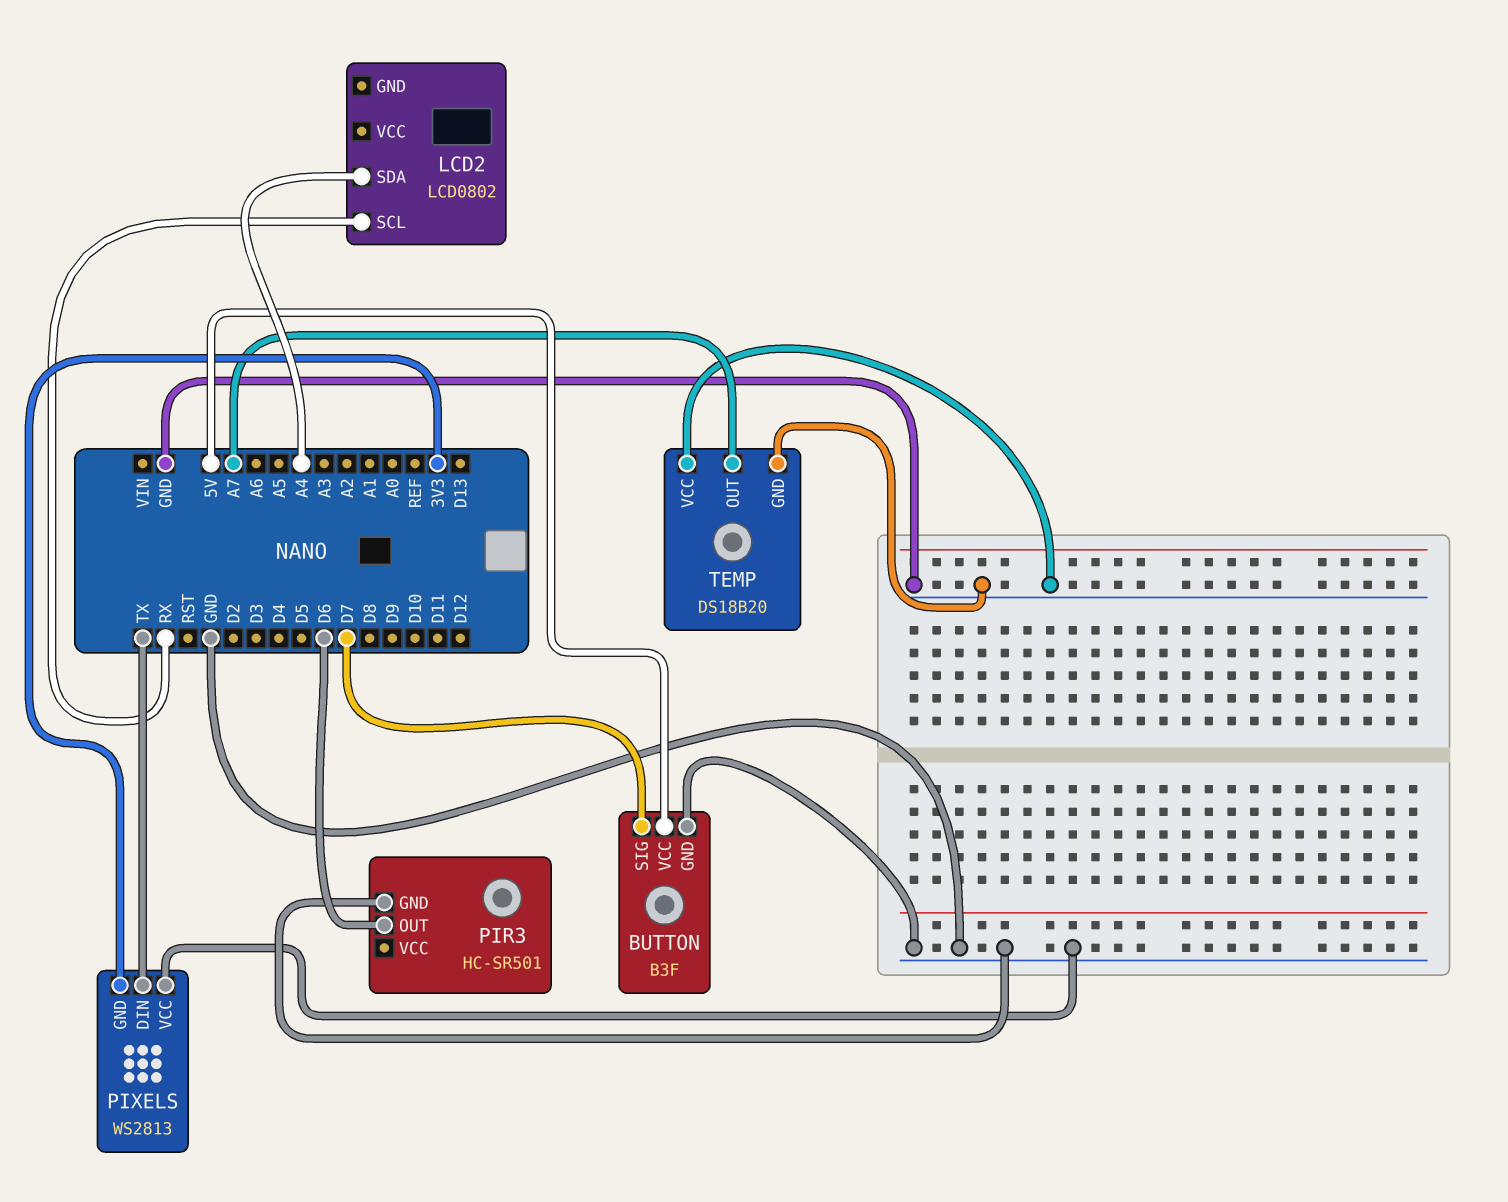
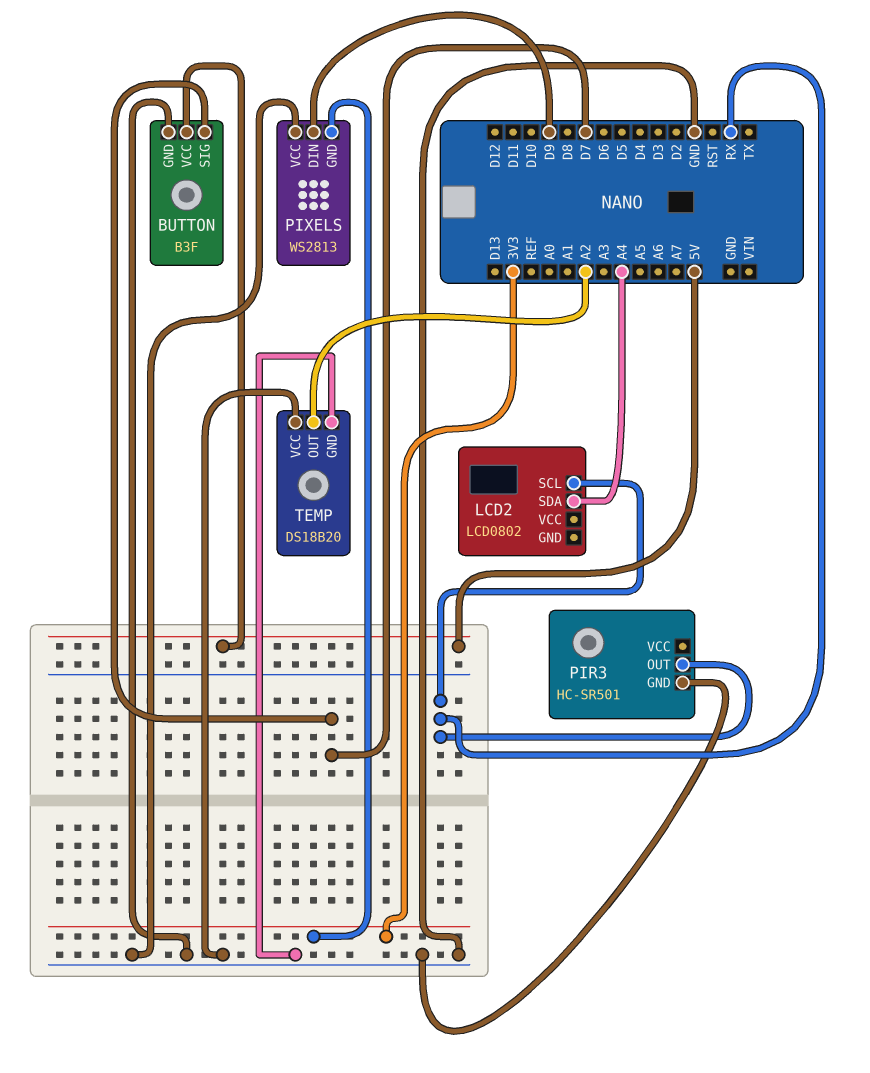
PIR3 pin OUT: D6 -> RX
PIXELS pin DIN: TX -> D9
TEMP pin OUT: A7 -> A2

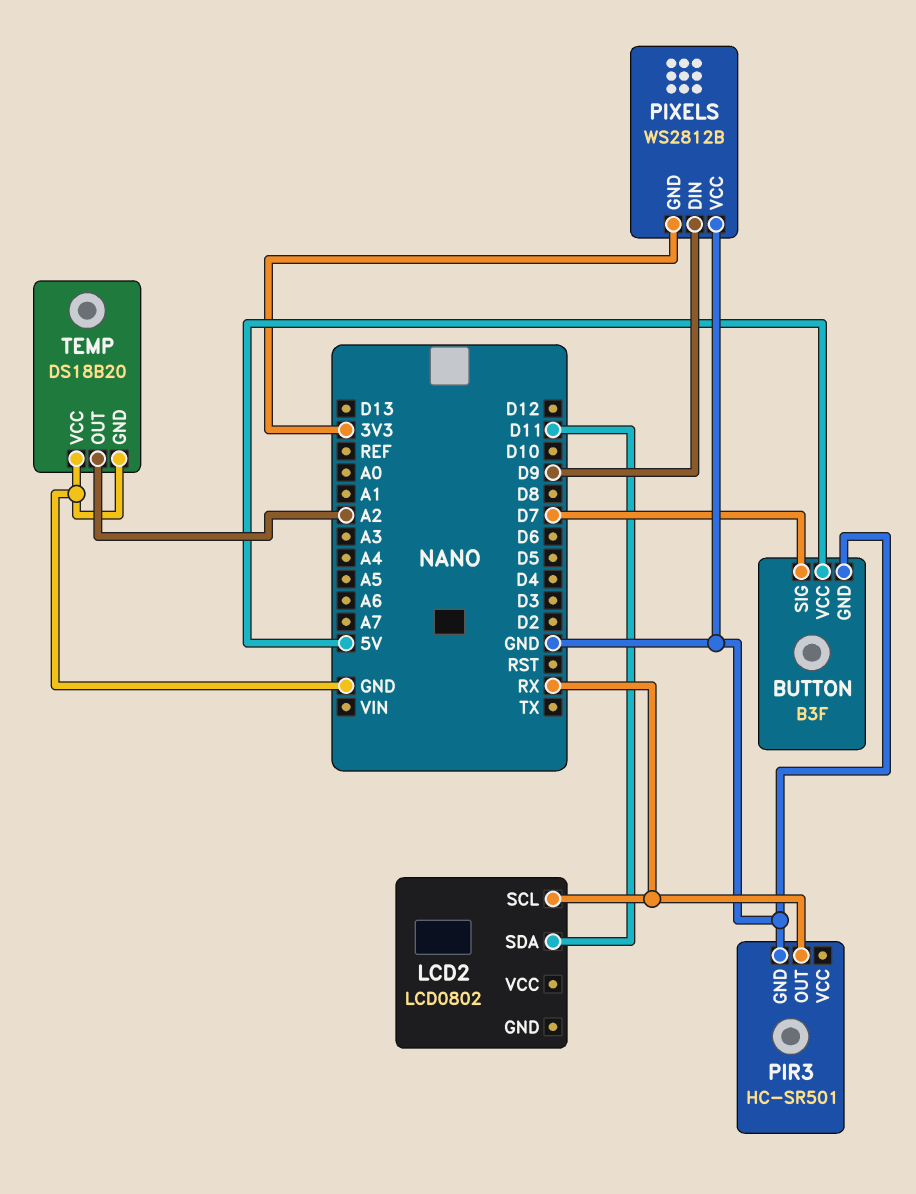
LCD2 pin SDA: A4 -> D11
PIXELS: WS2813 -> WS2812B

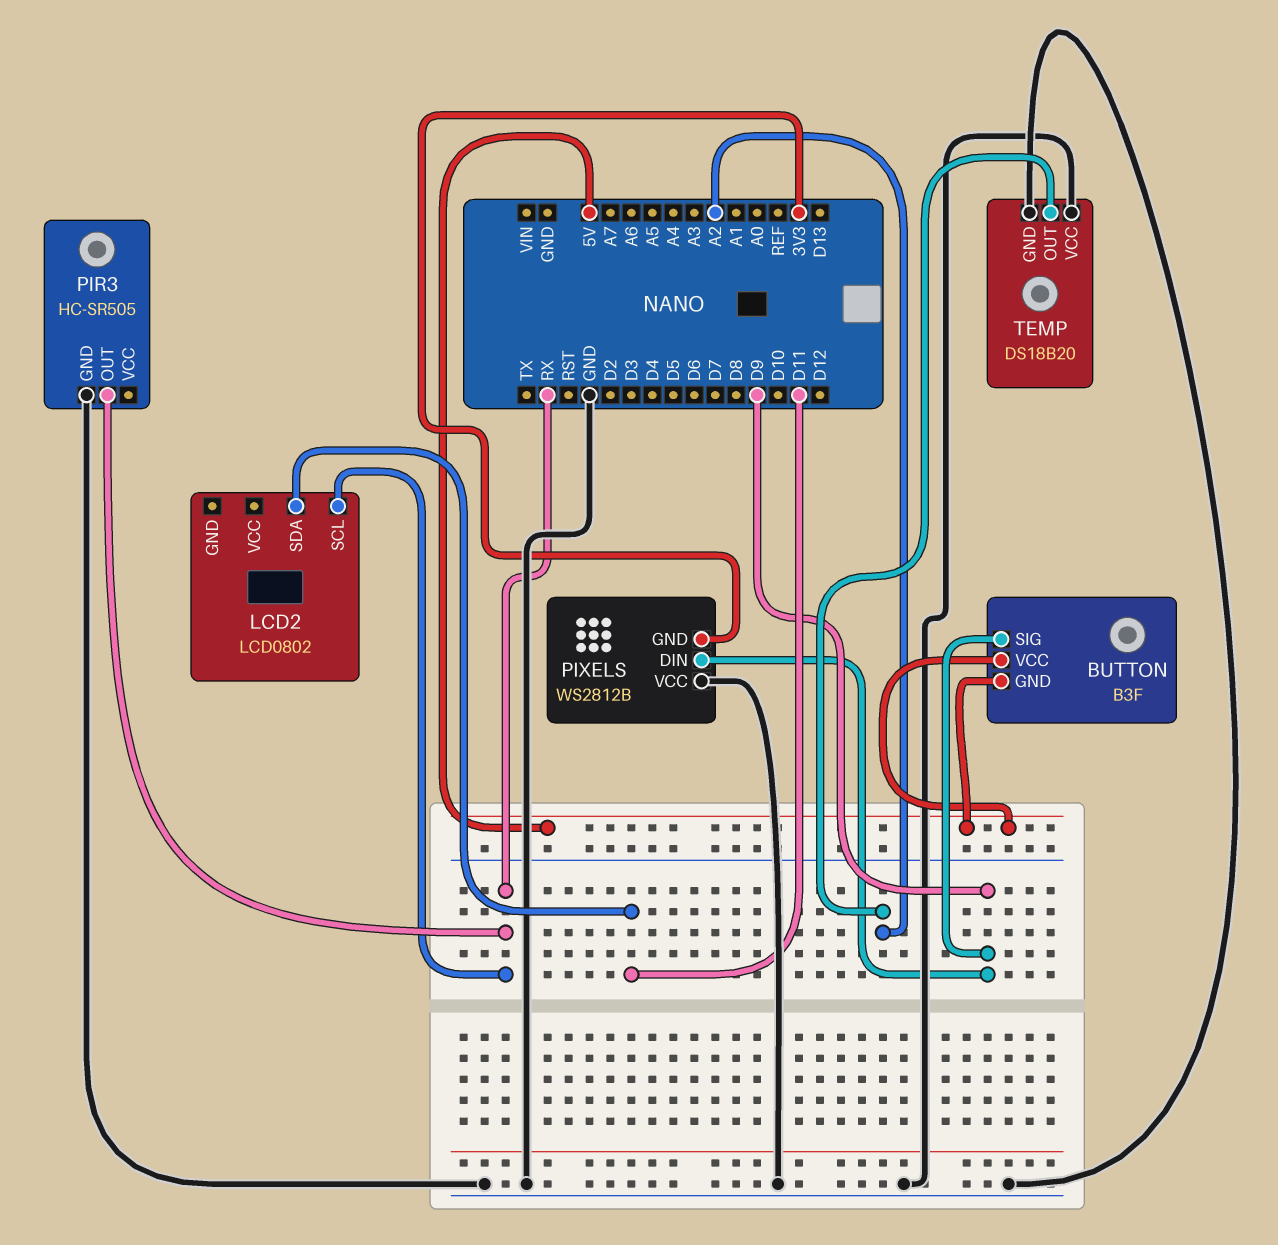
BUTTON pin GND: GND -> 5V
BUTTON pin SIG: D7 -> D9
PIR3: HC-SR501 -> HC-SR505

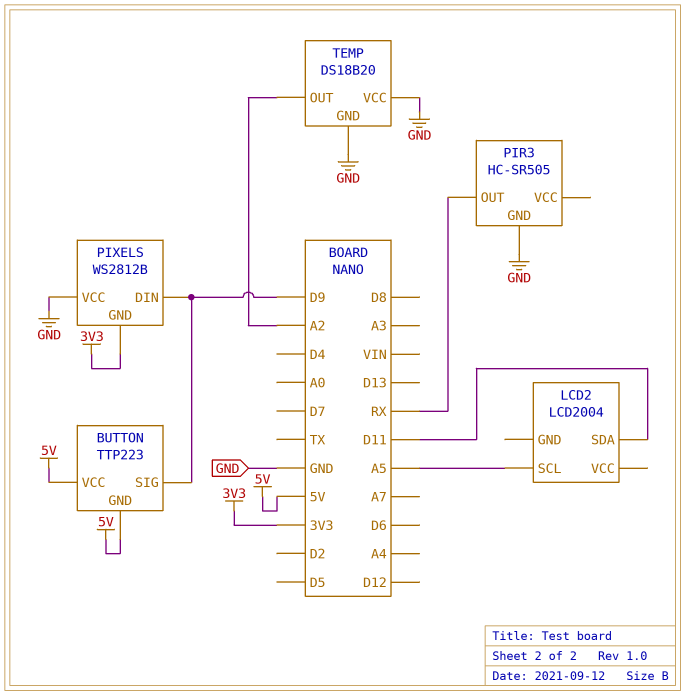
BUTTON: B3F -> TTP223
LCD2: LCD0802 -> LCD2004
LCD2 pin SCL: RX -> A5

